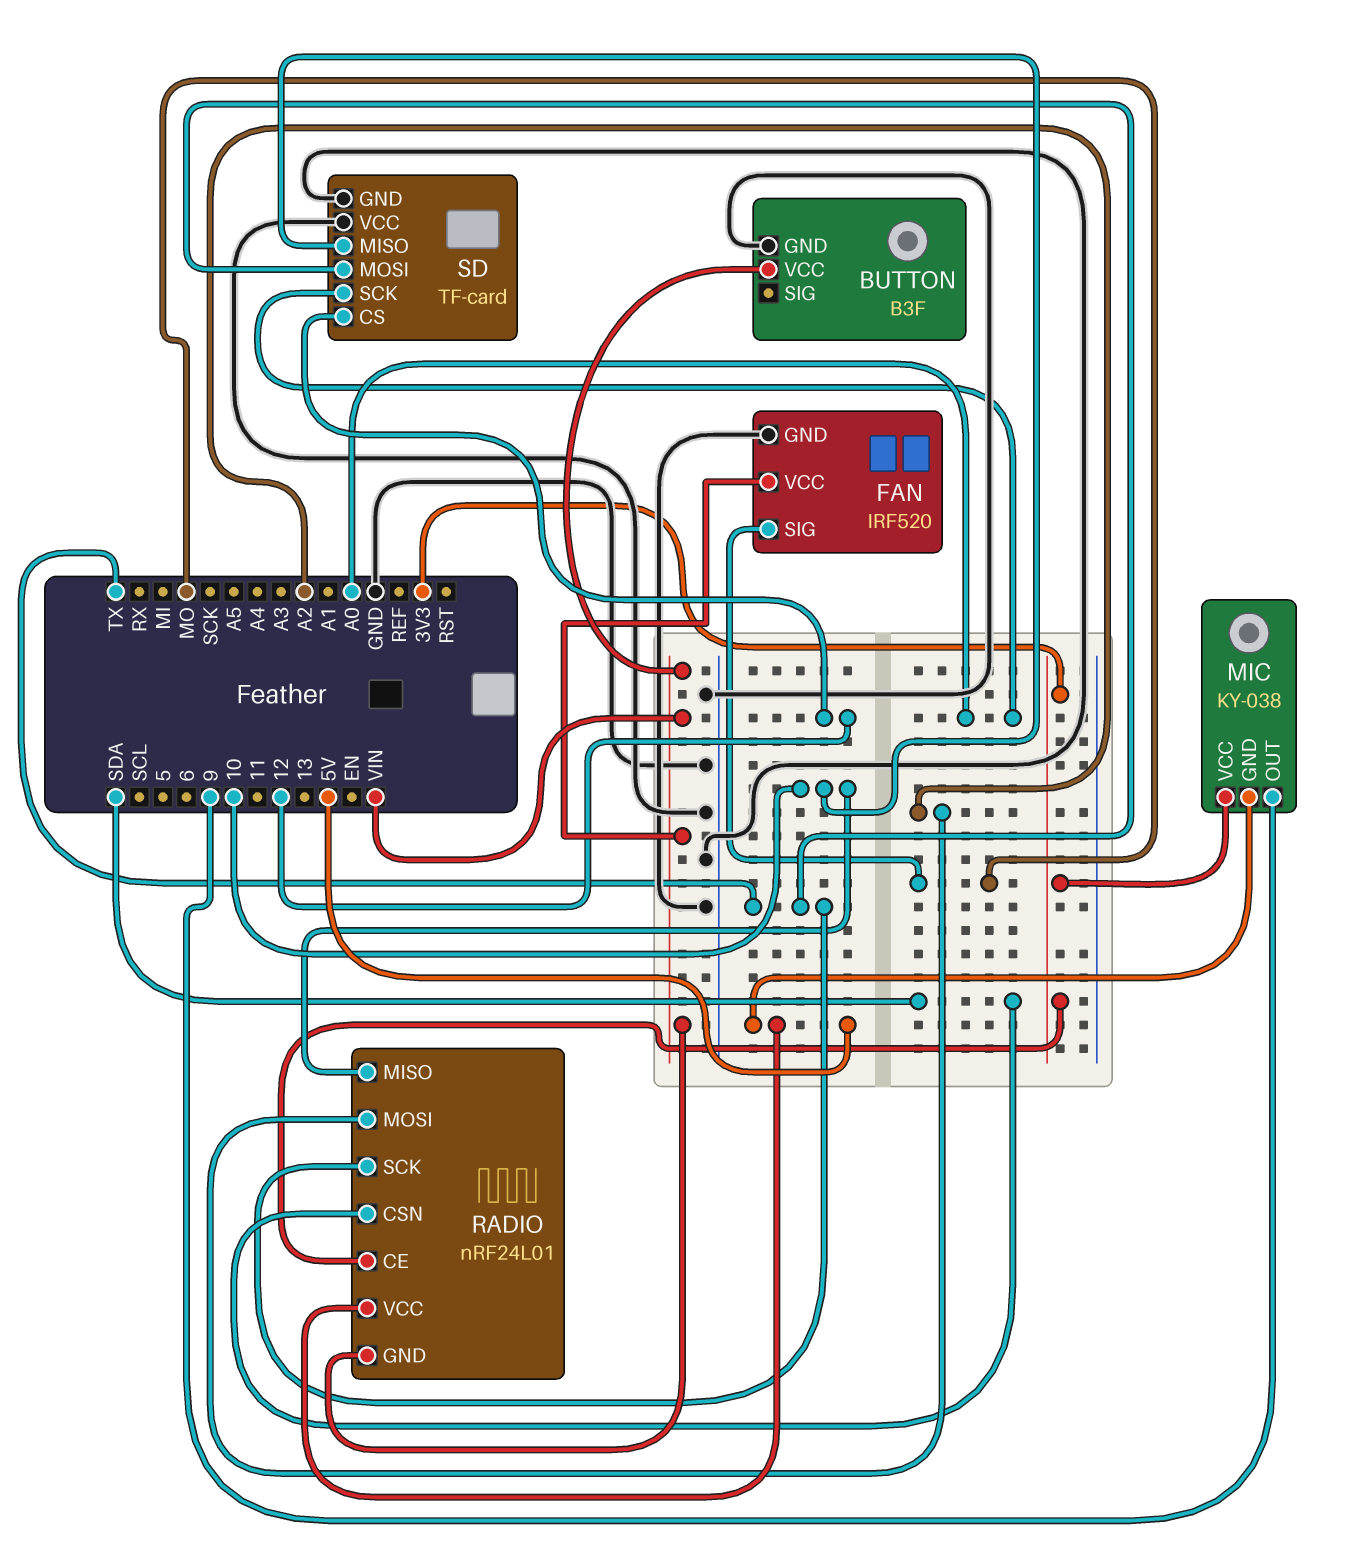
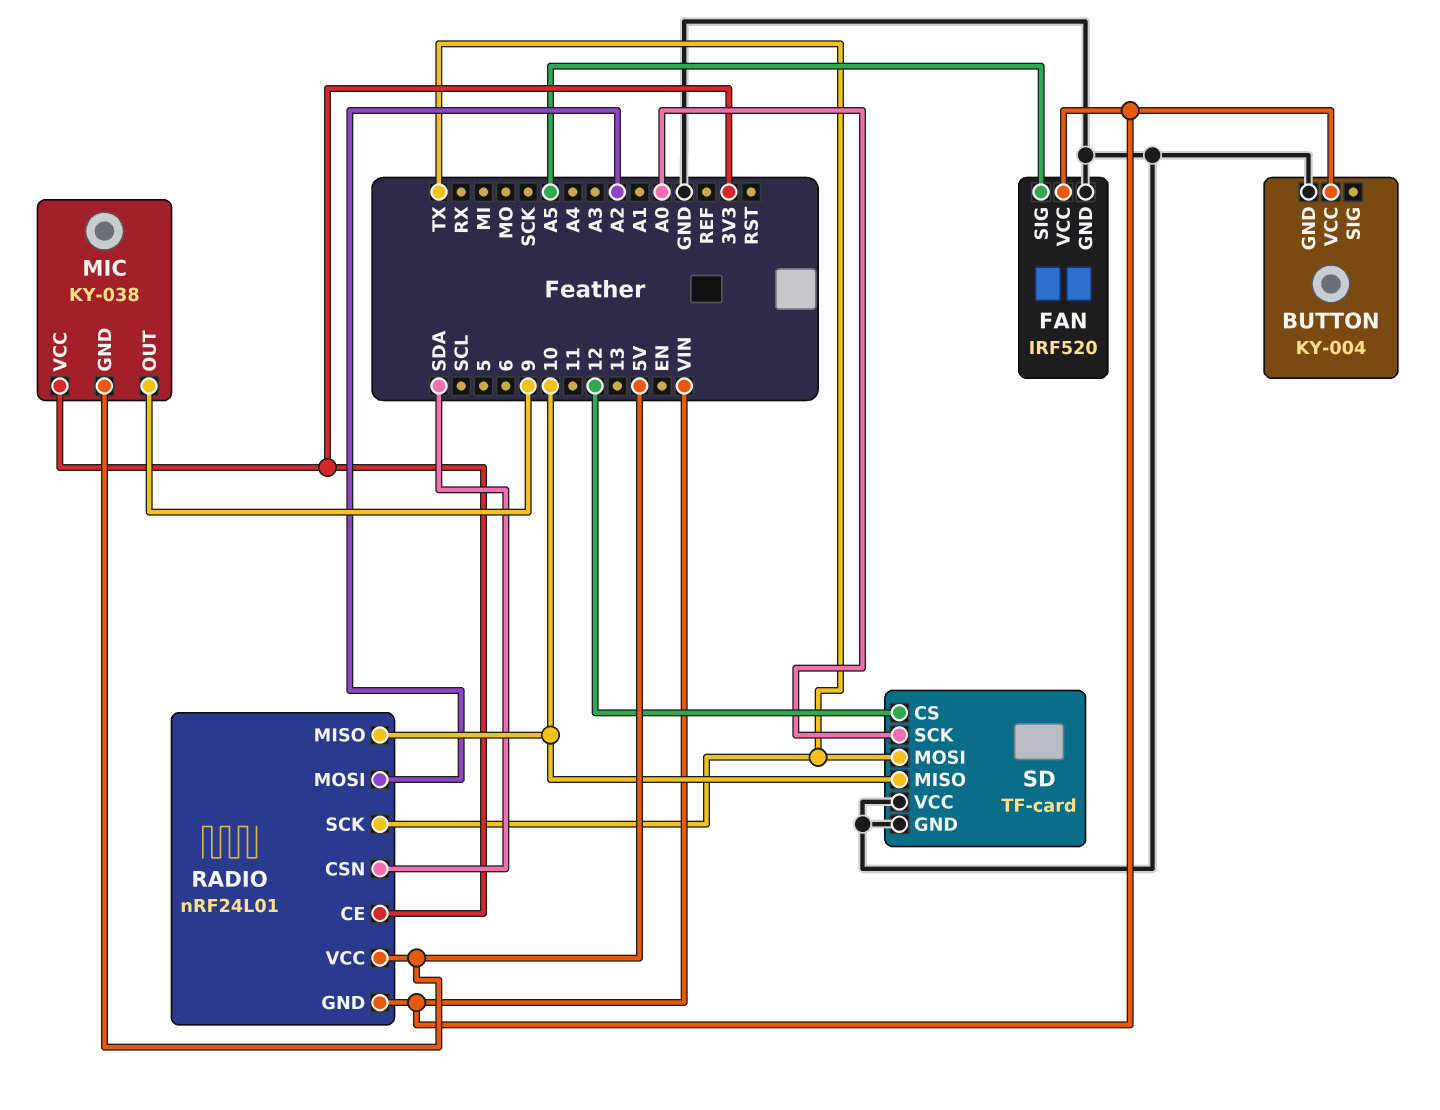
BUTTON: B3F -> KY-004
FAN pin SIG: MO -> A5

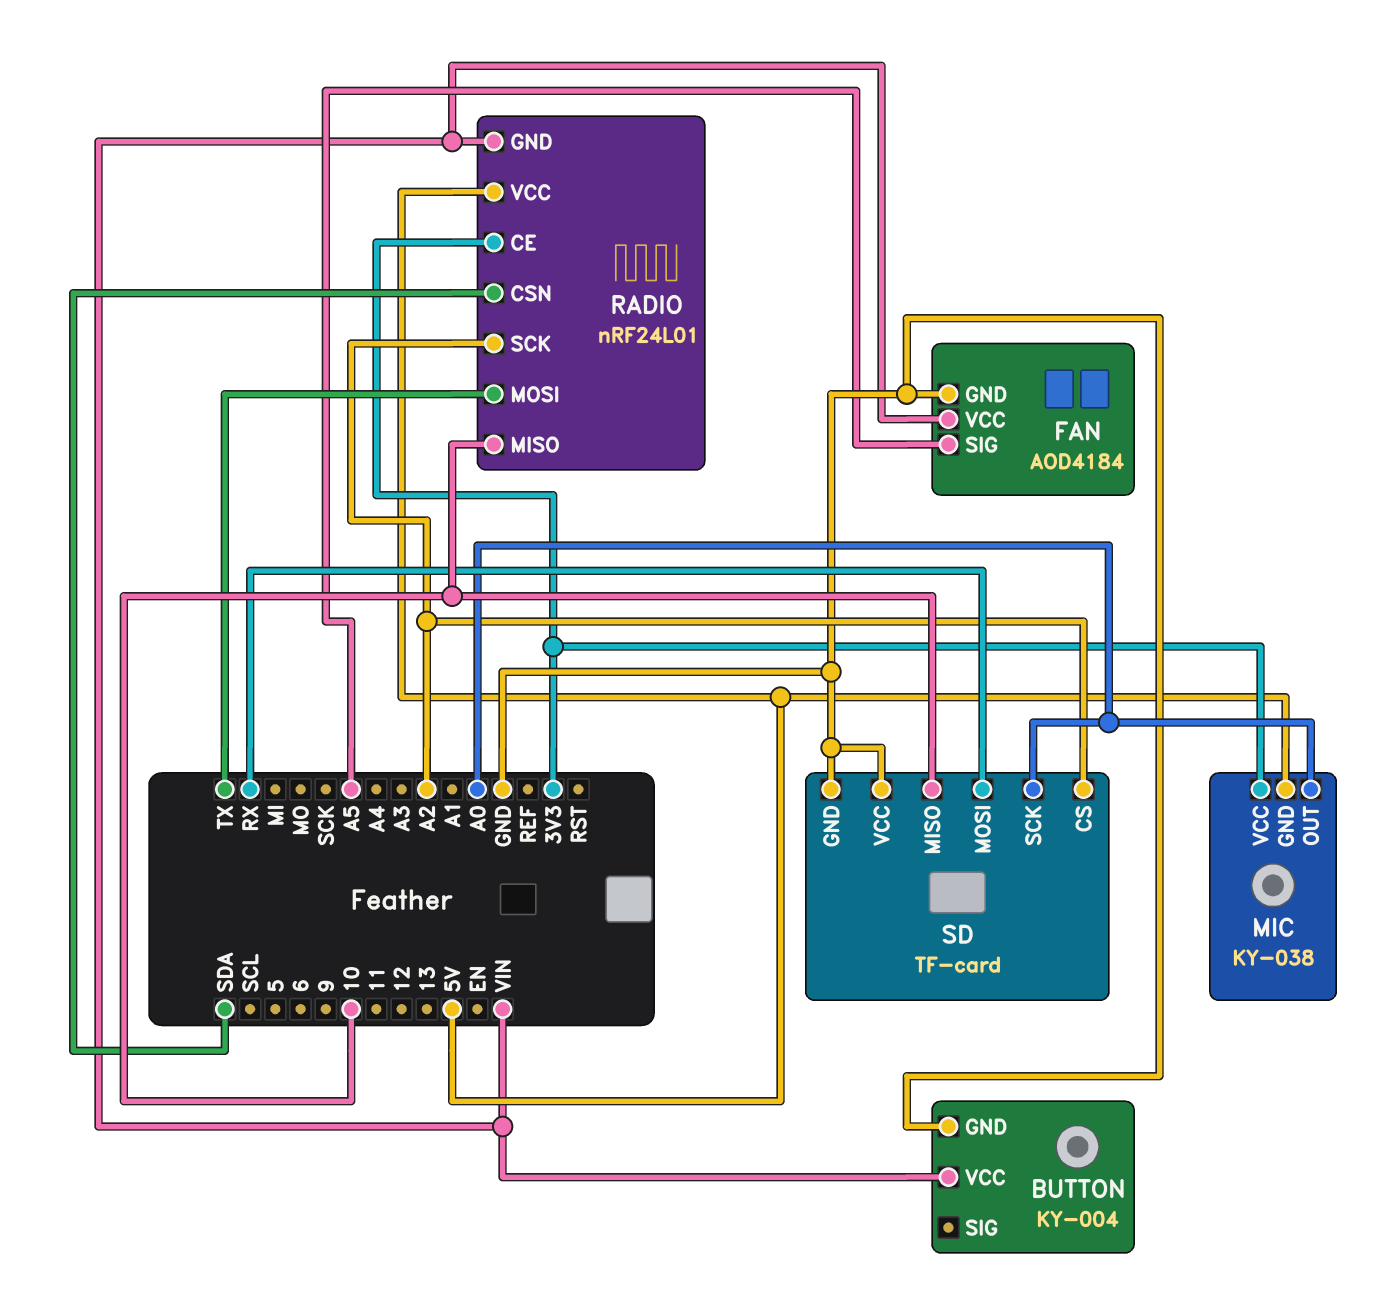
FAN: IRF520 -> AOD4184
MIC pin OUT: 9 -> A0
RADIO pin MOSI: A2 -> TX
RADIO pin SCK: TX -> A2
SD pin CS: 12 -> A2
SD pin MOSI: TX -> RX

